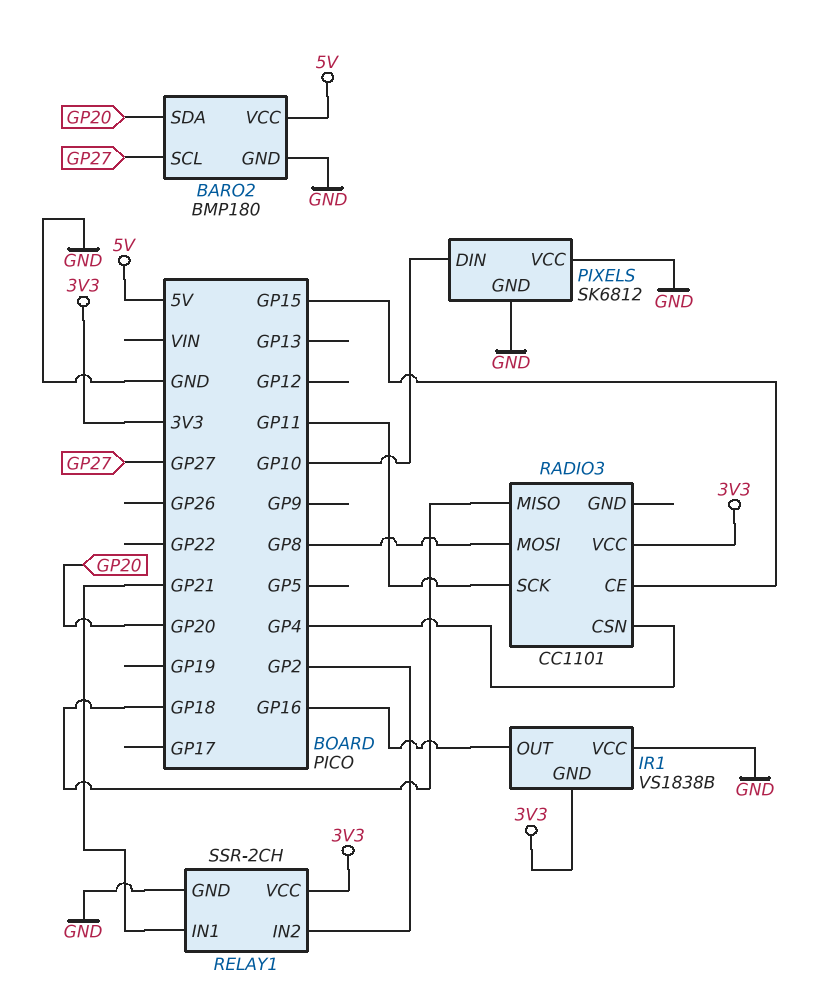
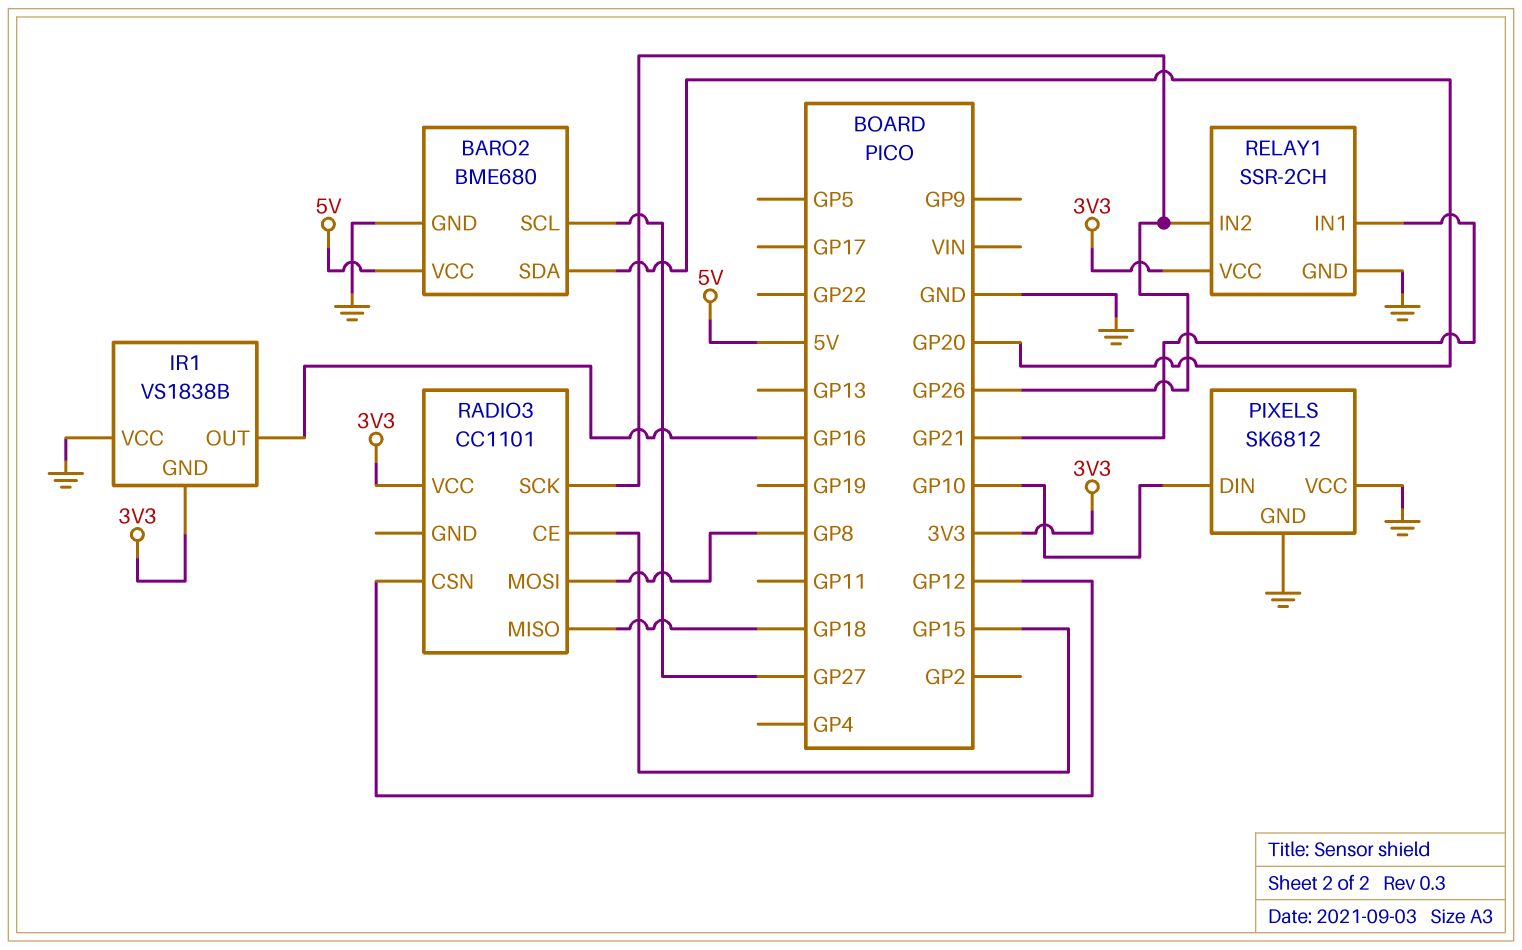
BARO2: BMP180 -> BME680
RADIO3 pin CSN: GP4 -> GP12
RADIO3 pin SCK: GP11 -> GP26
RELAY1 pin IN2: GP2 -> GP26

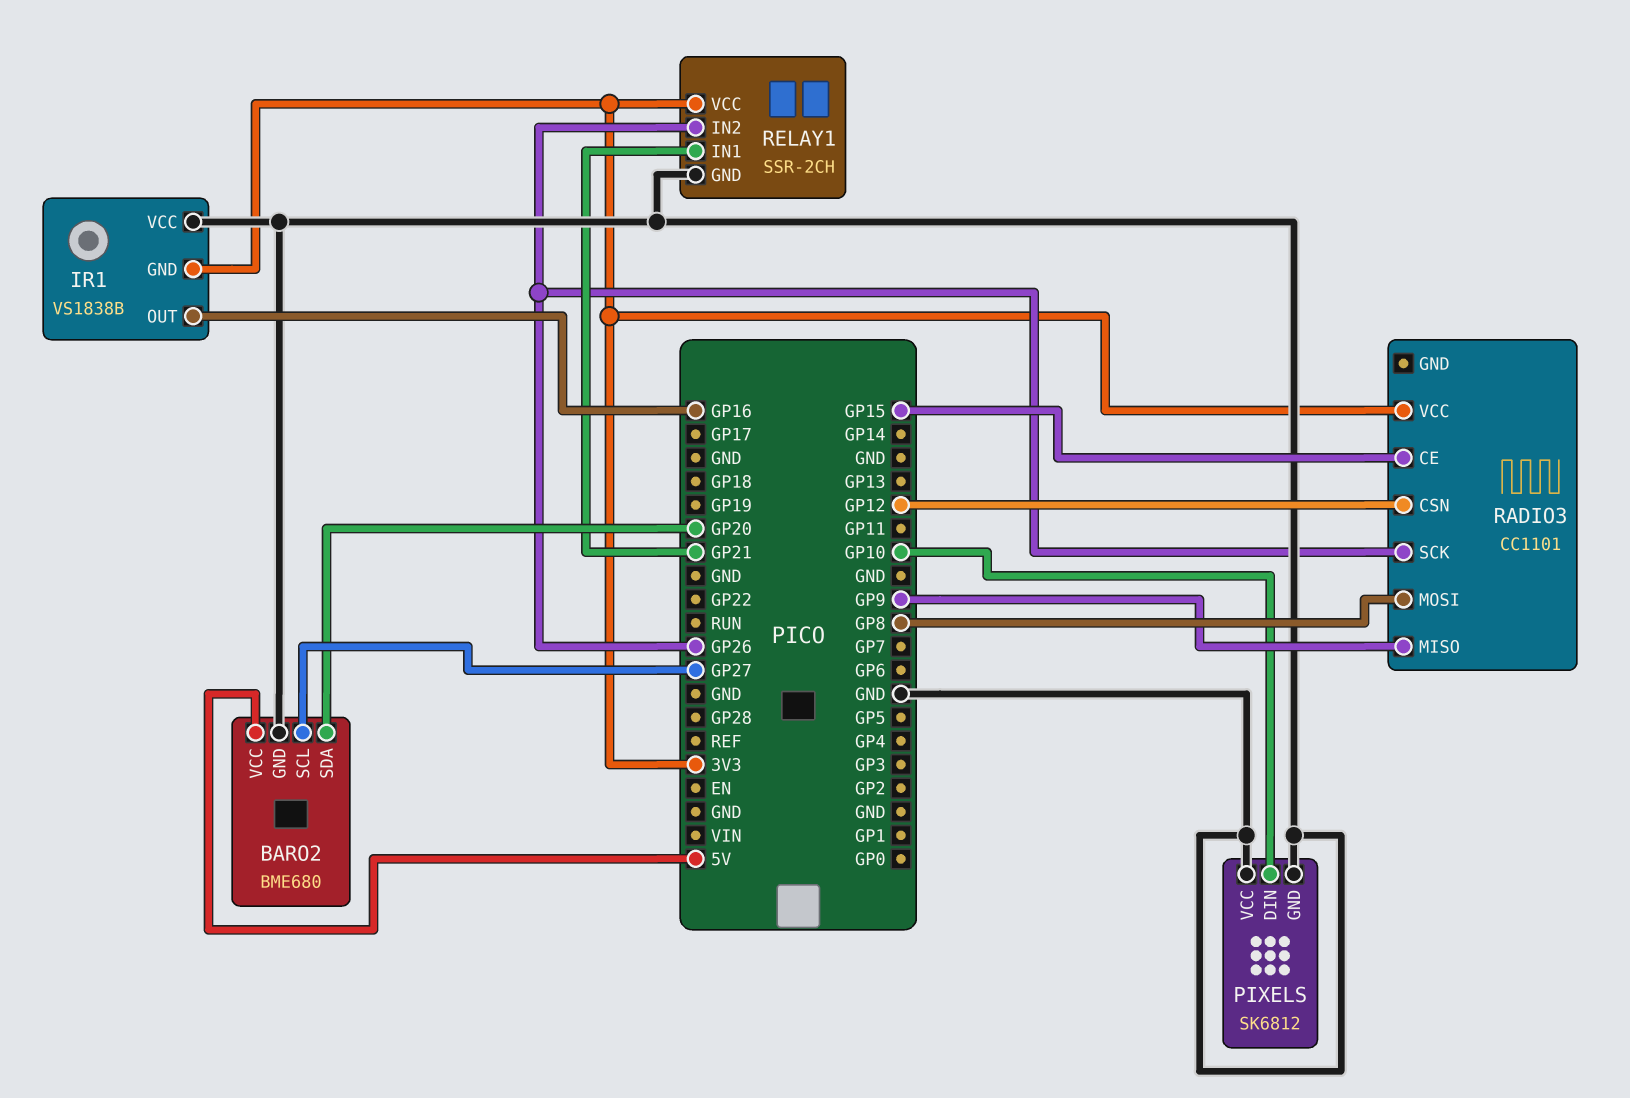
RADIO3 pin MISO: GP18 -> GP9

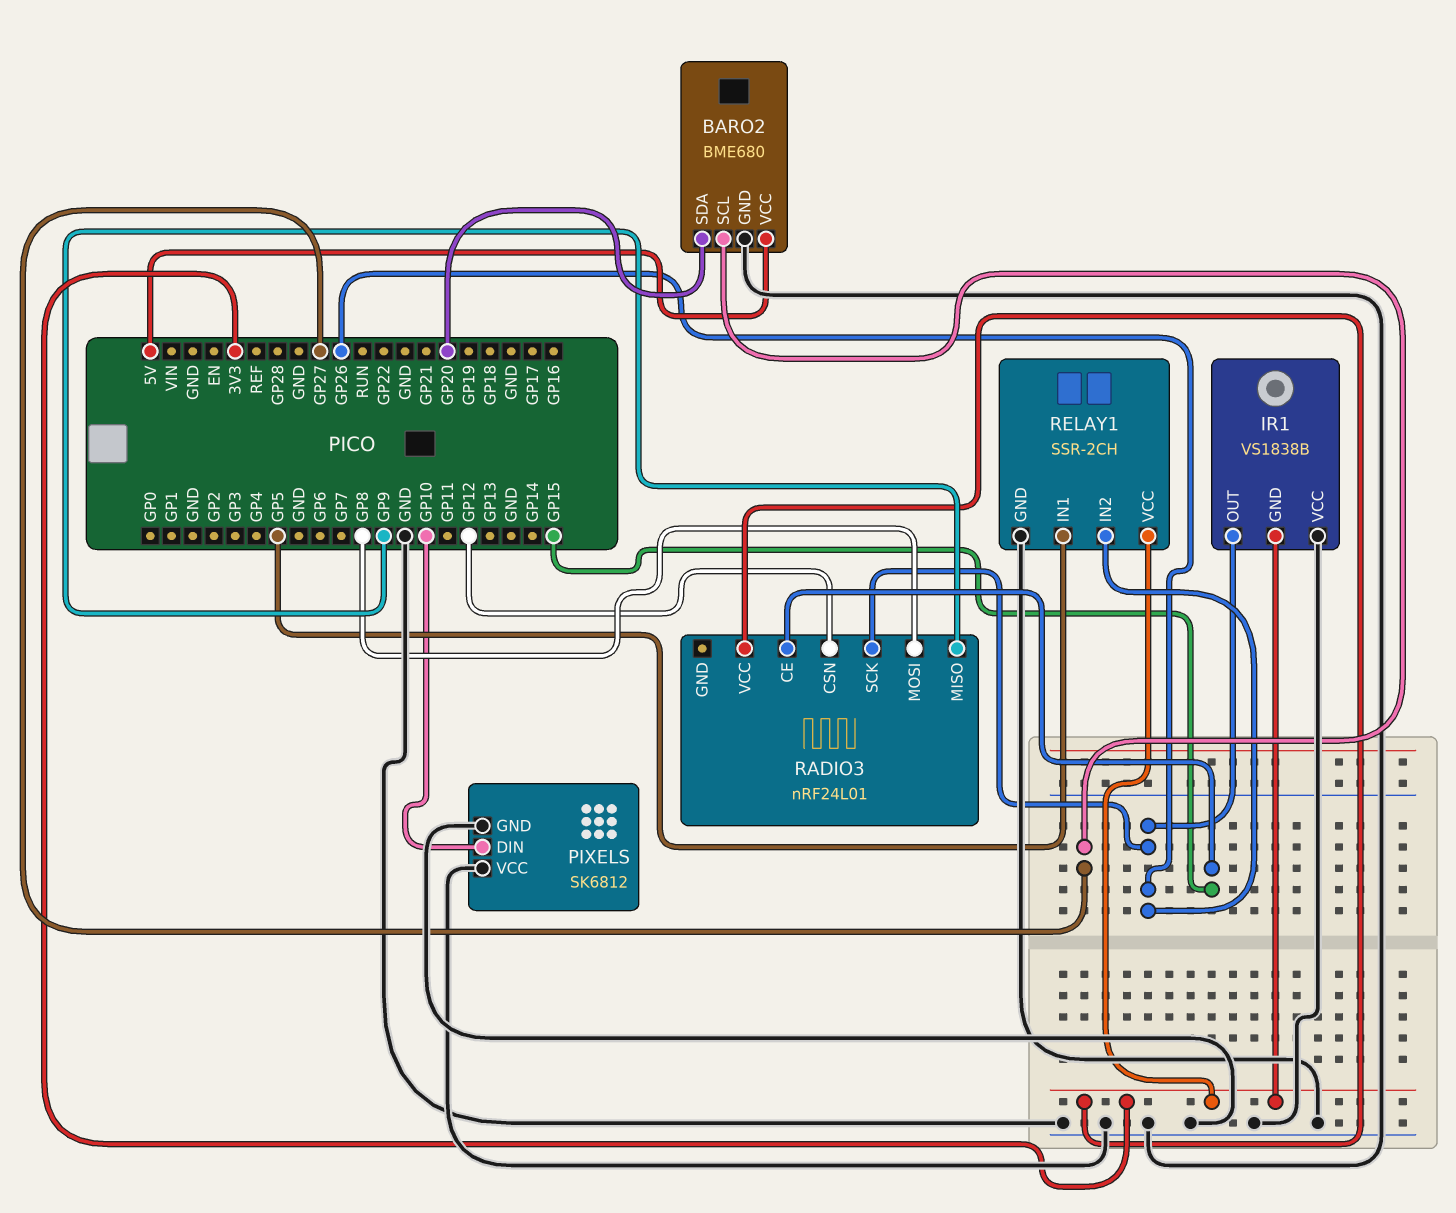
IR1 pin OUT: GP16 -> GP26
RADIO3: CC1101 -> nRF24L01
RELAY1 pin IN1: GP21 -> GP5

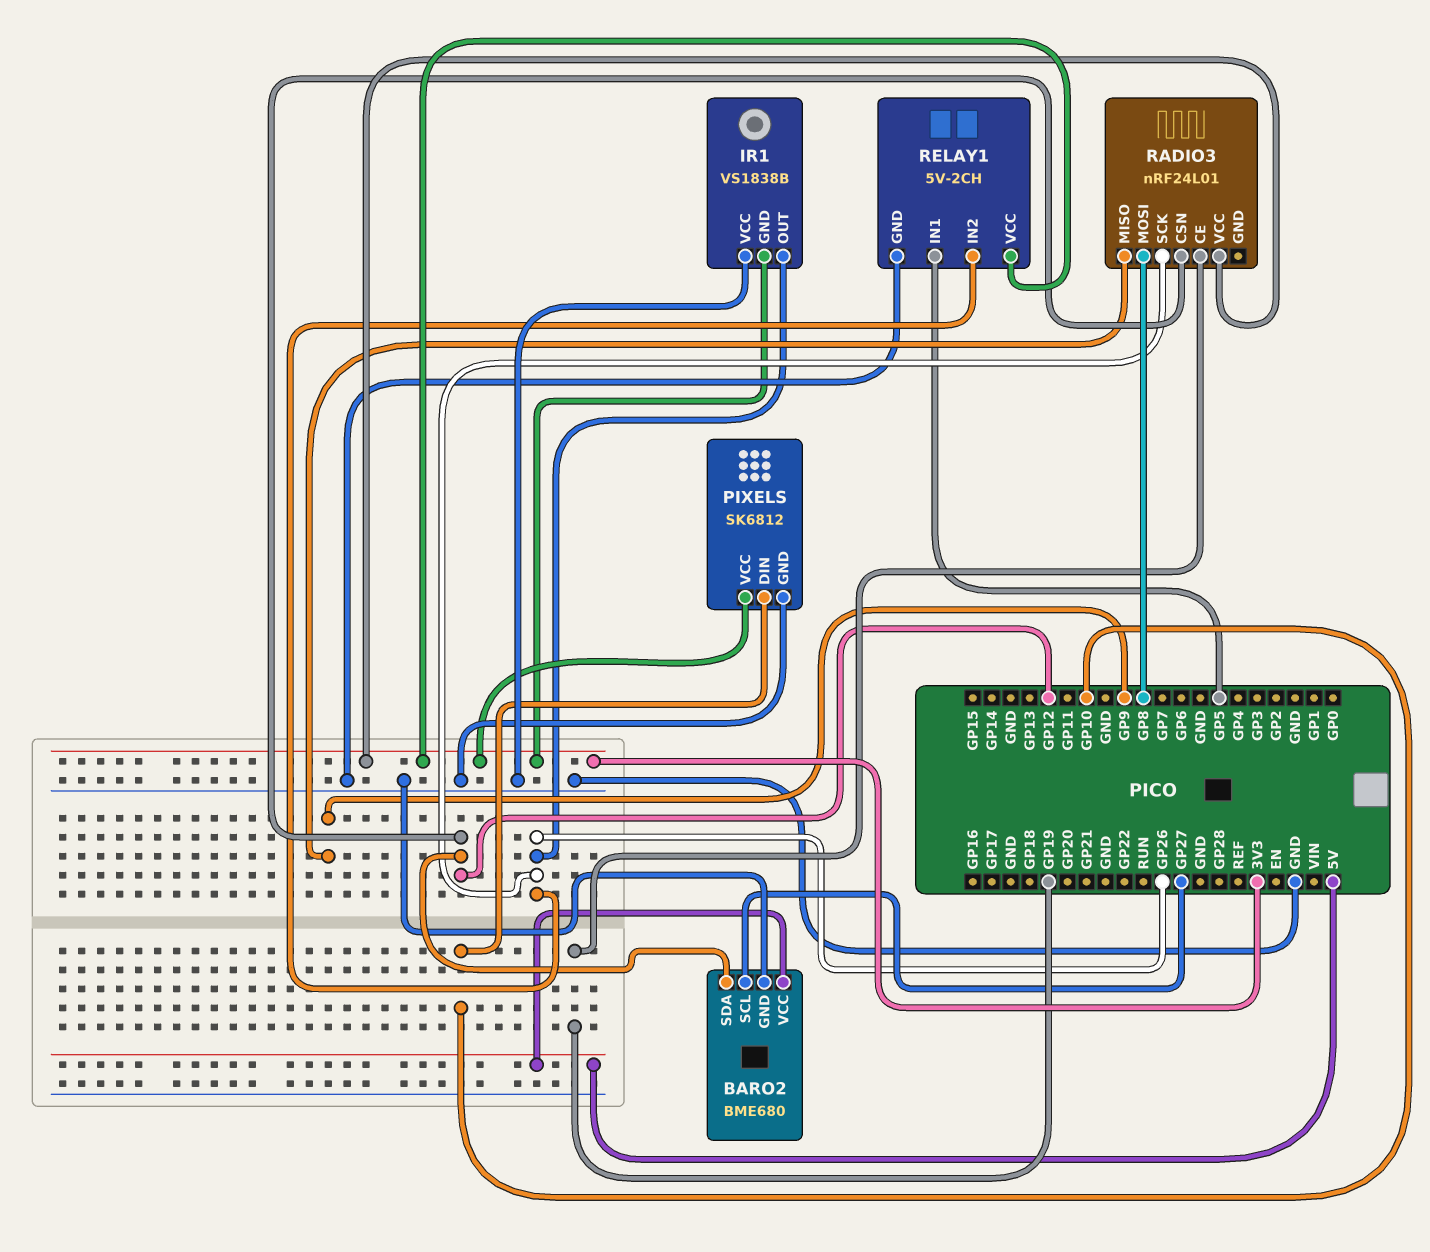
BARO2 pin SDA: GP20 -> GP12
PIXELS pin VCC: GND -> 3V3
RADIO3 pin CE: GP15 -> GP19
RELAY1: SSR-2CH -> 5V-2CH

